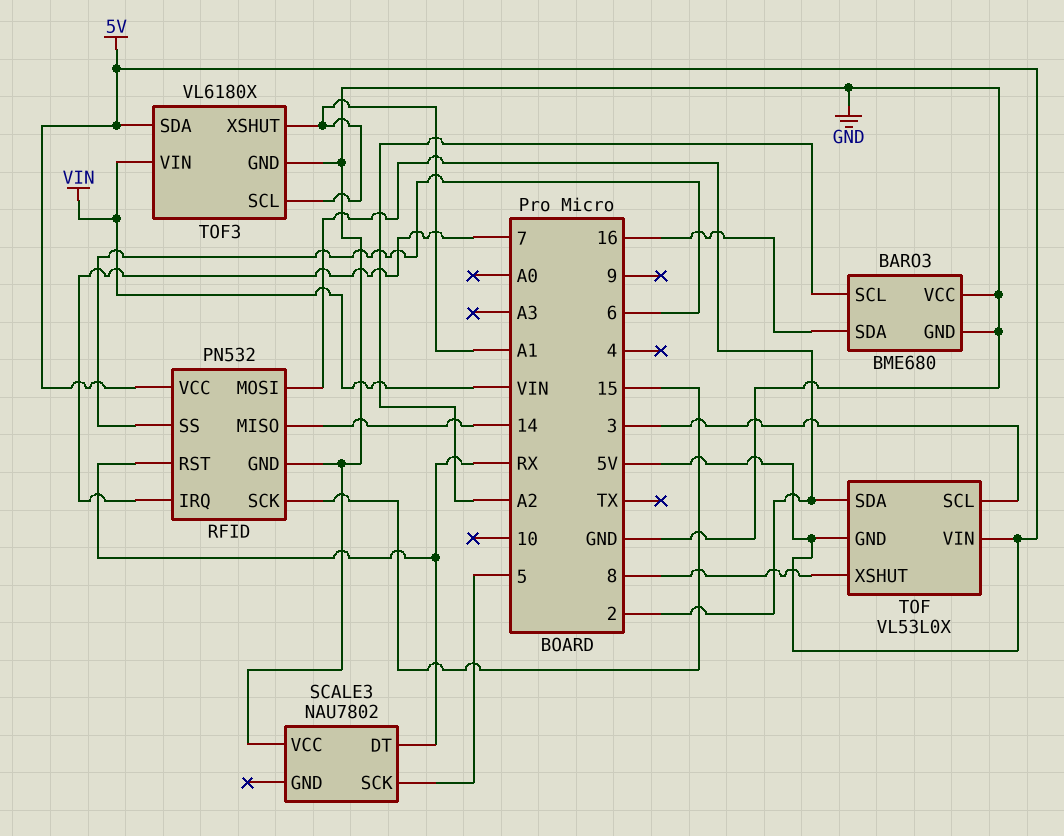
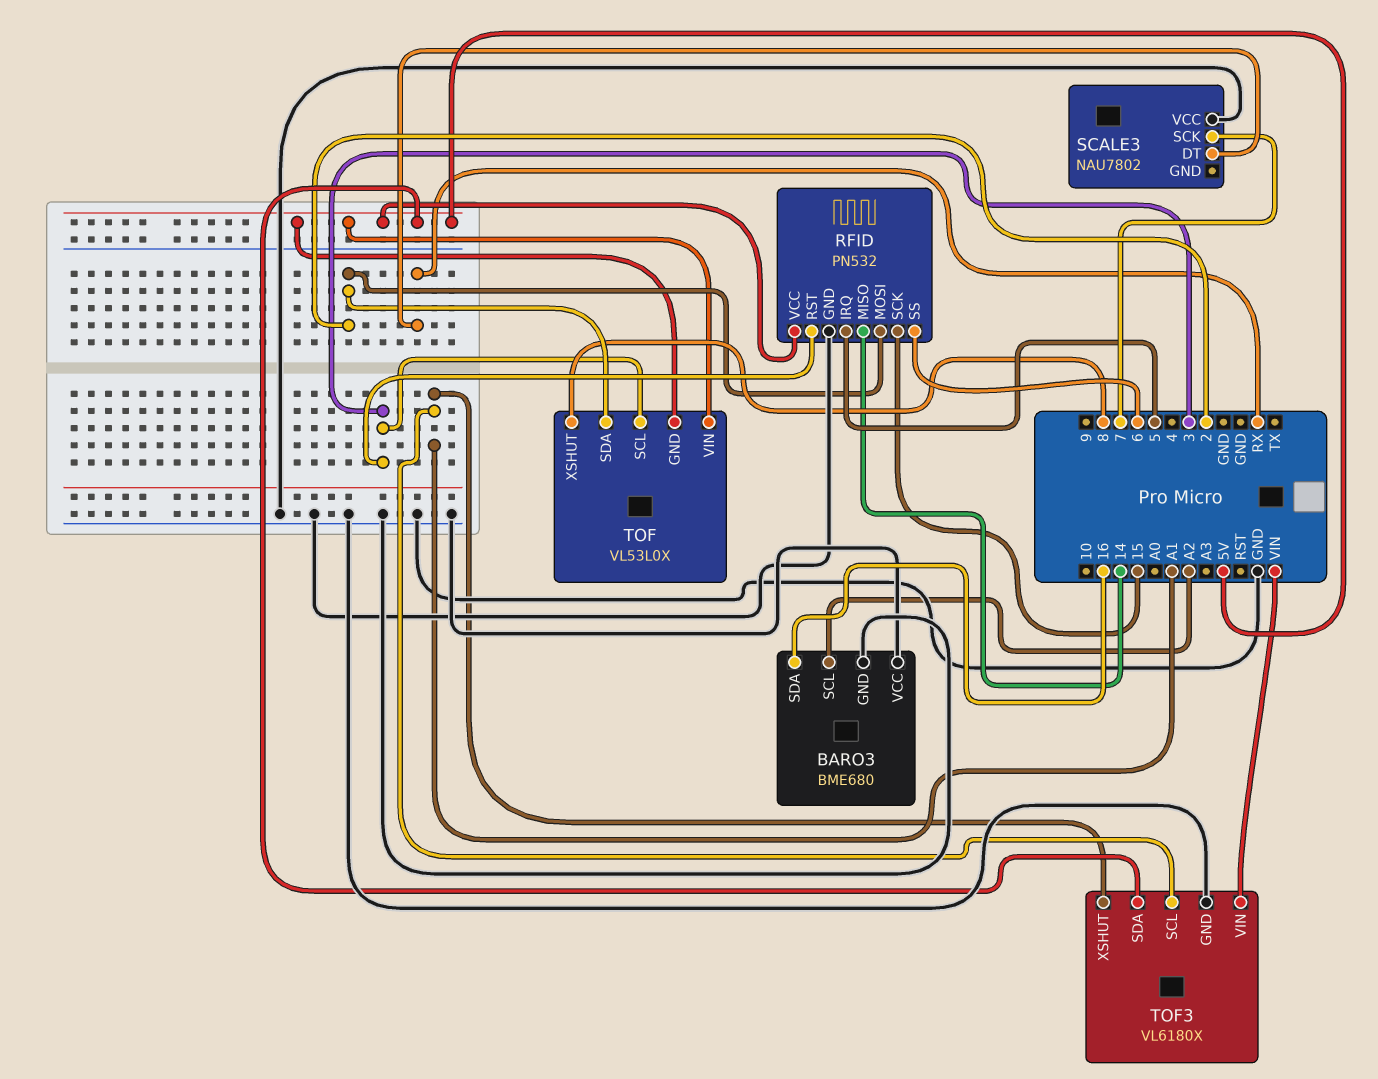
RFID pin IRQ: 7 -> 5
RFID pin RST: RX -> 3
SCALE3 pin SCK: 5 -> 7

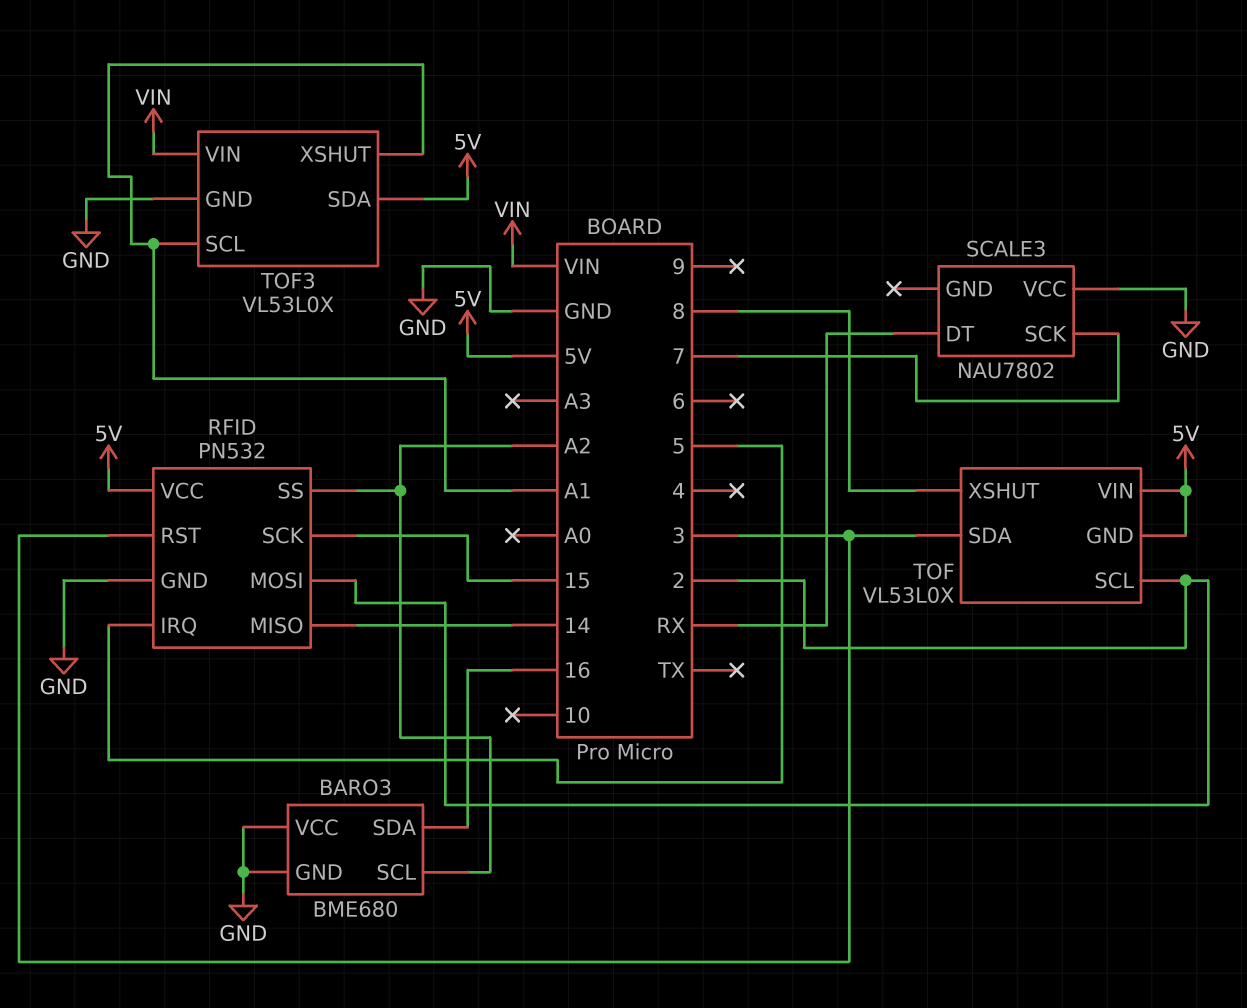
RFID pin SS: 6 -> A2
TOF pin SCL: 3 -> 2
TOF pin SDA: 2 -> 3
TOF3: VL6180X -> VL53L0X

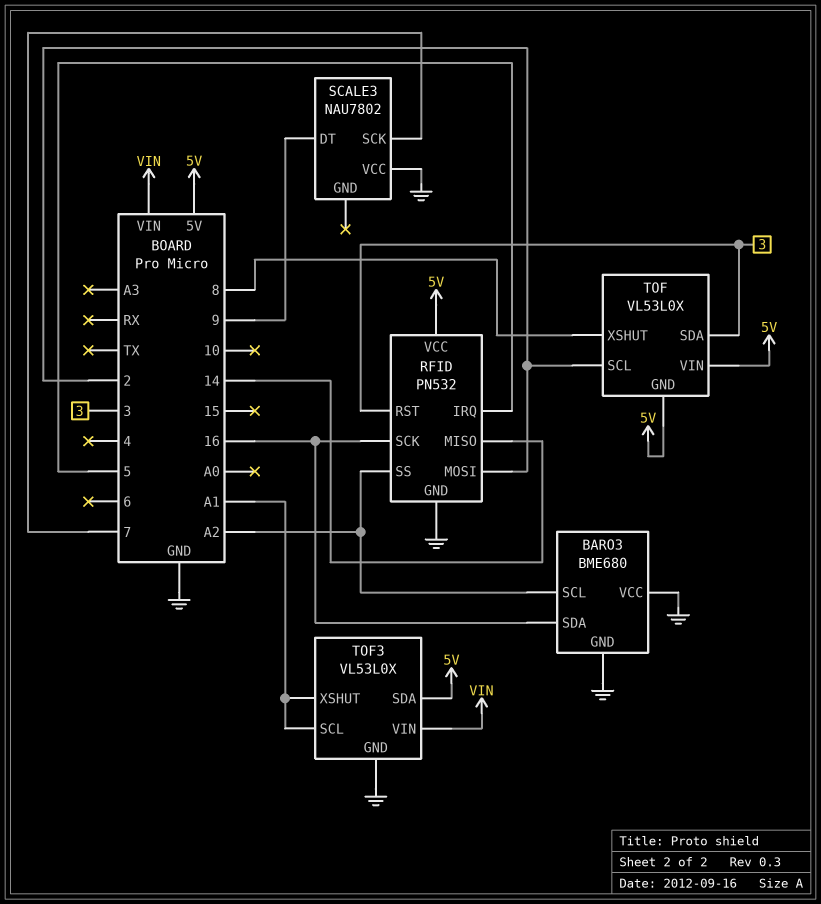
RFID pin SCK: 15 -> 16
SCALE3 pin DT: RX -> 9

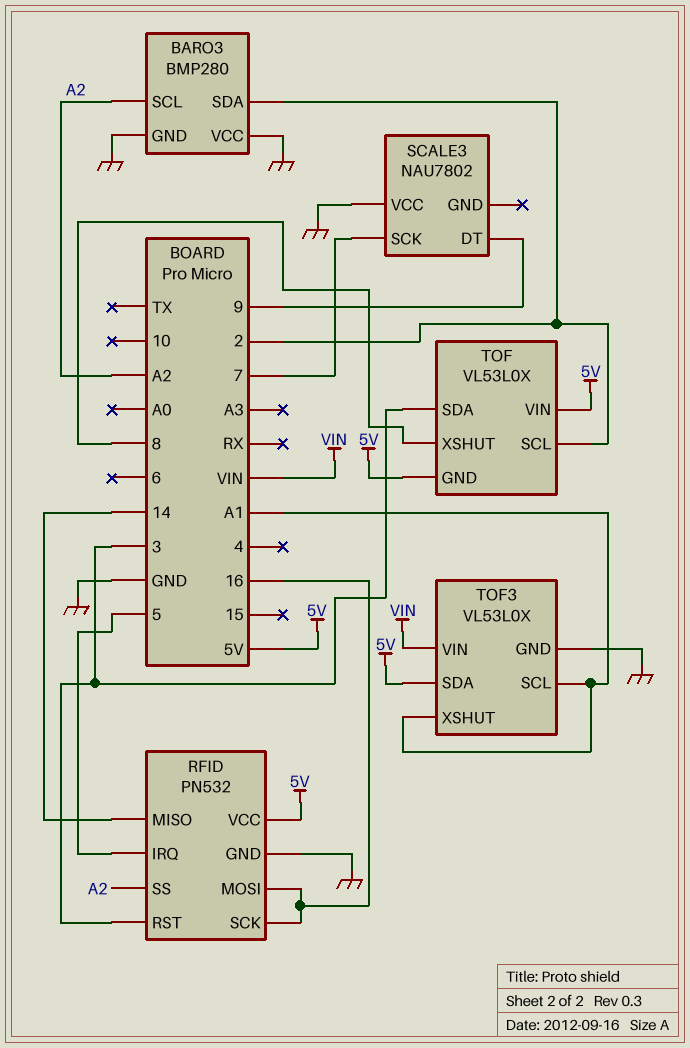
BARO3: BME680 -> BMP280
BARO3 pin SDA: 16 -> 2
RFID pin MOSI: 2 -> 16

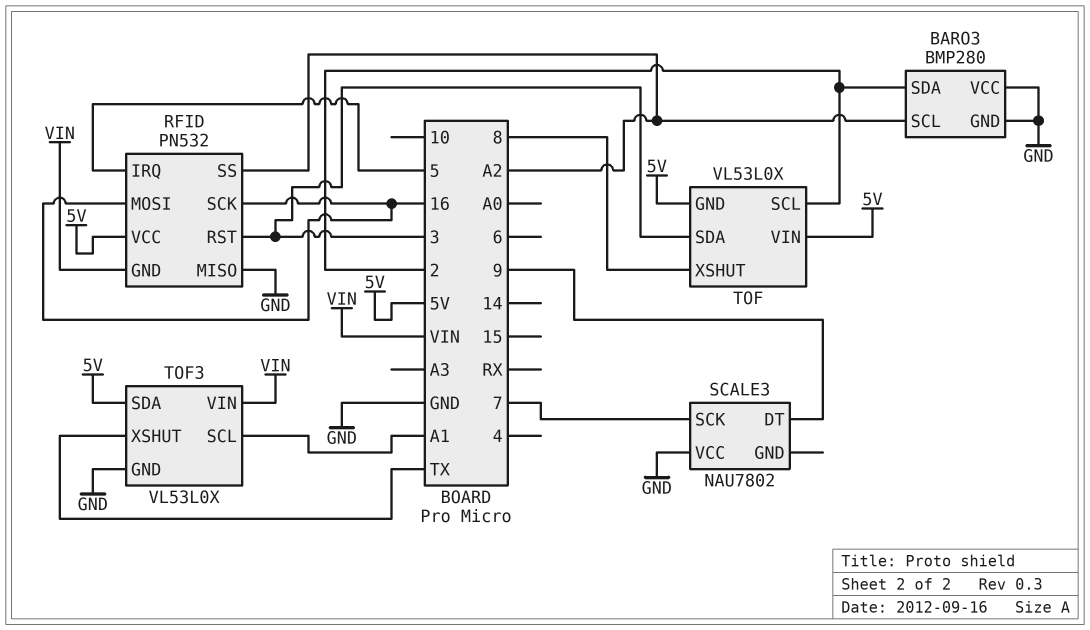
RFID pin GND: GND -> VIN
RFID pin MISO: 14 -> GND
TOF3 pin XSHUT: A1 -> TX

